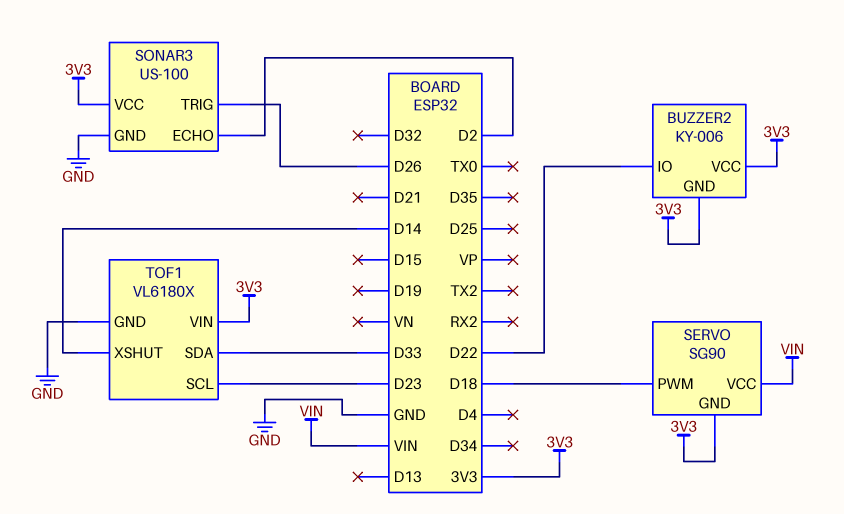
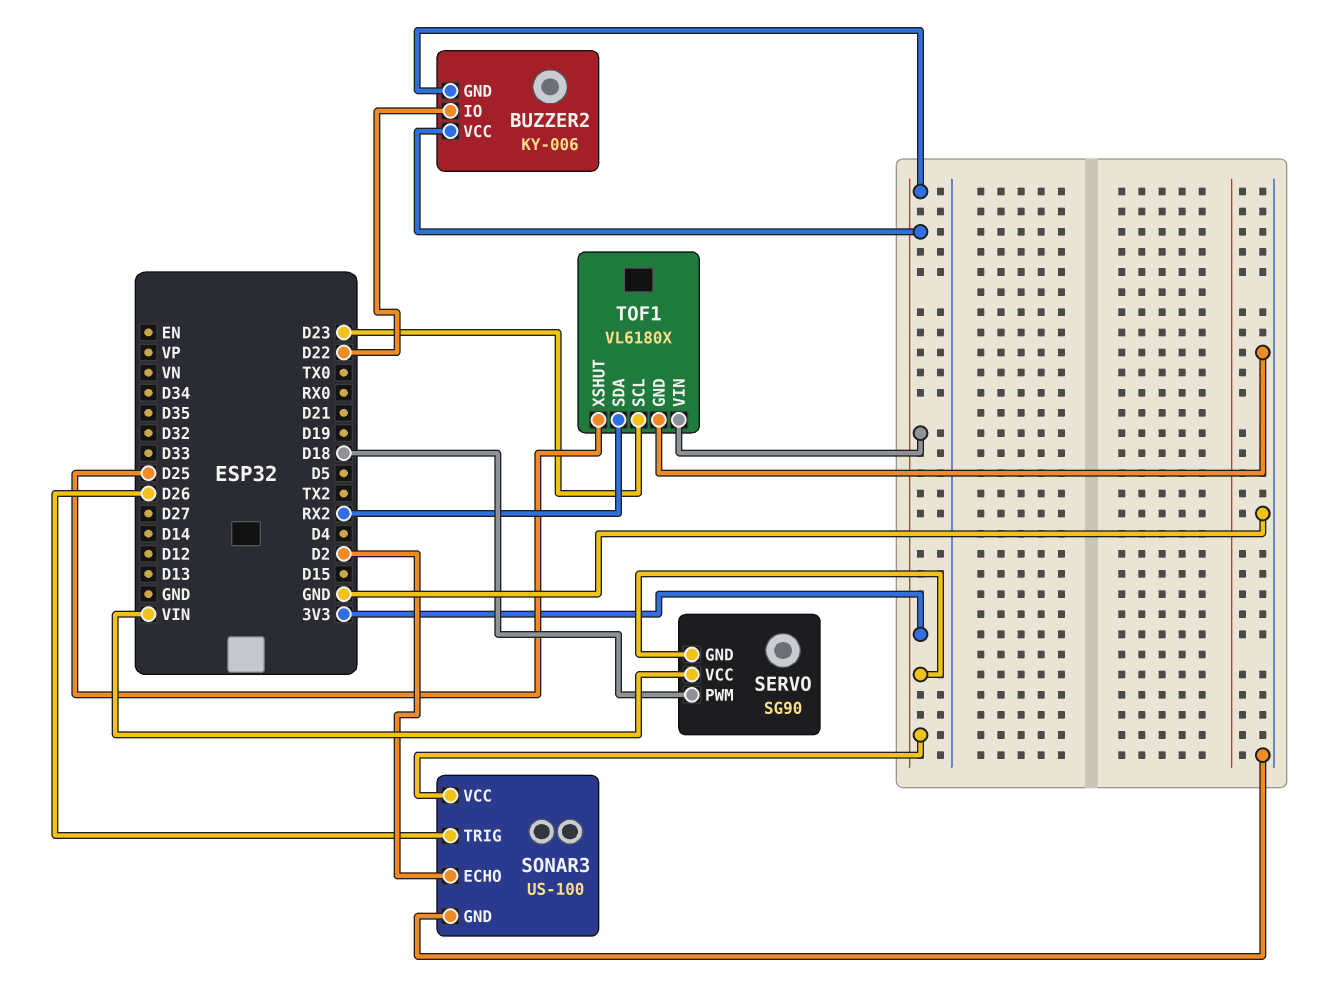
TOF1 pin SDA: D33 -> RX2
TOF1 pin XSHUT: D14 -> D25

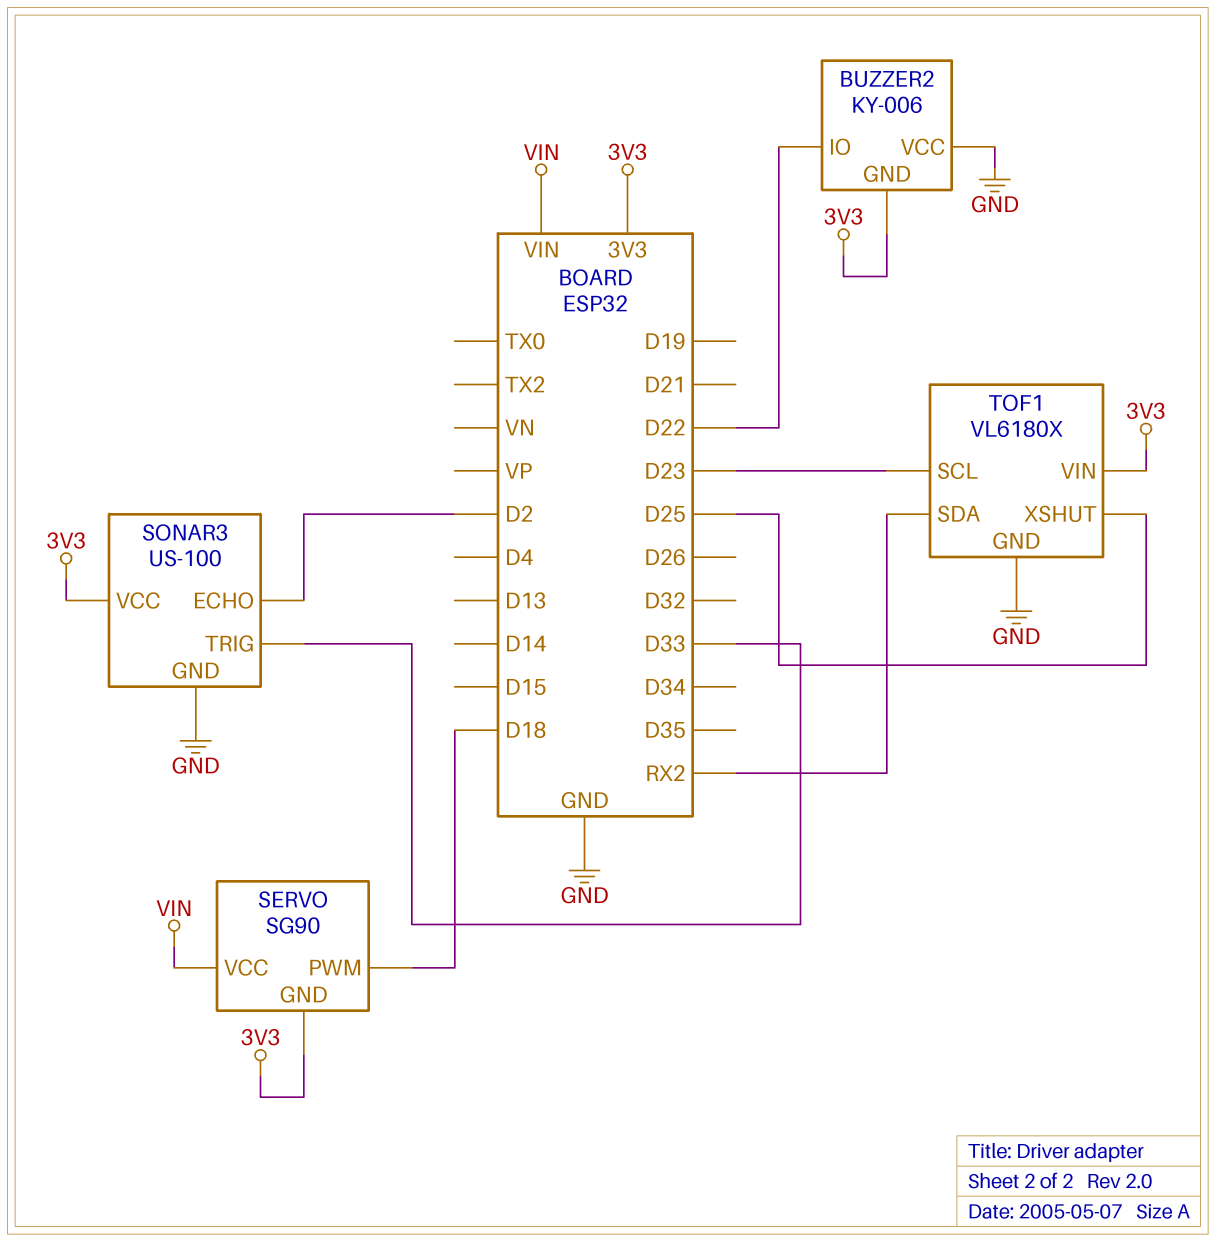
BUZZER2 pin VCC: 3V3 -> GND
SONAR3 pin TRIG: D26 -> D33

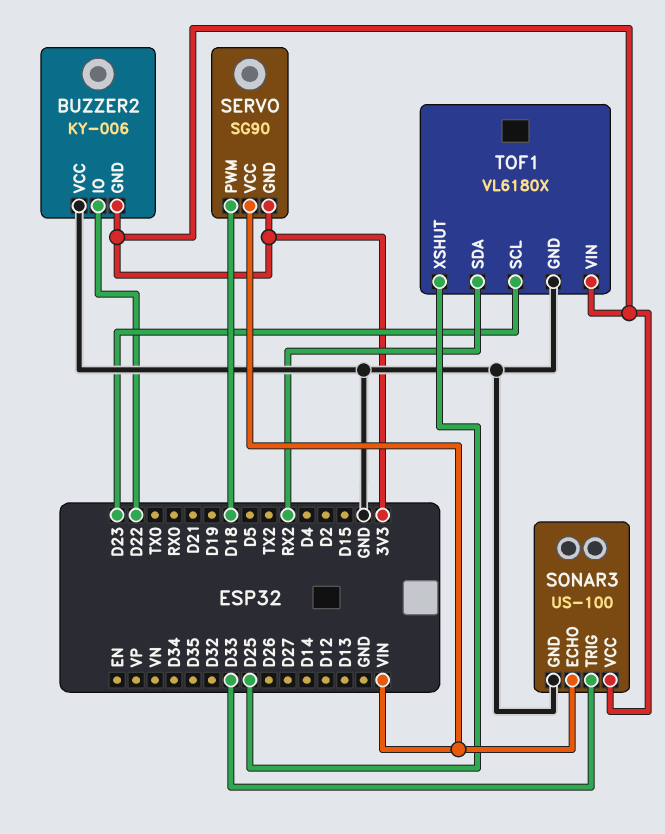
SONAR3 pin ECHO: D2 -> VIN

